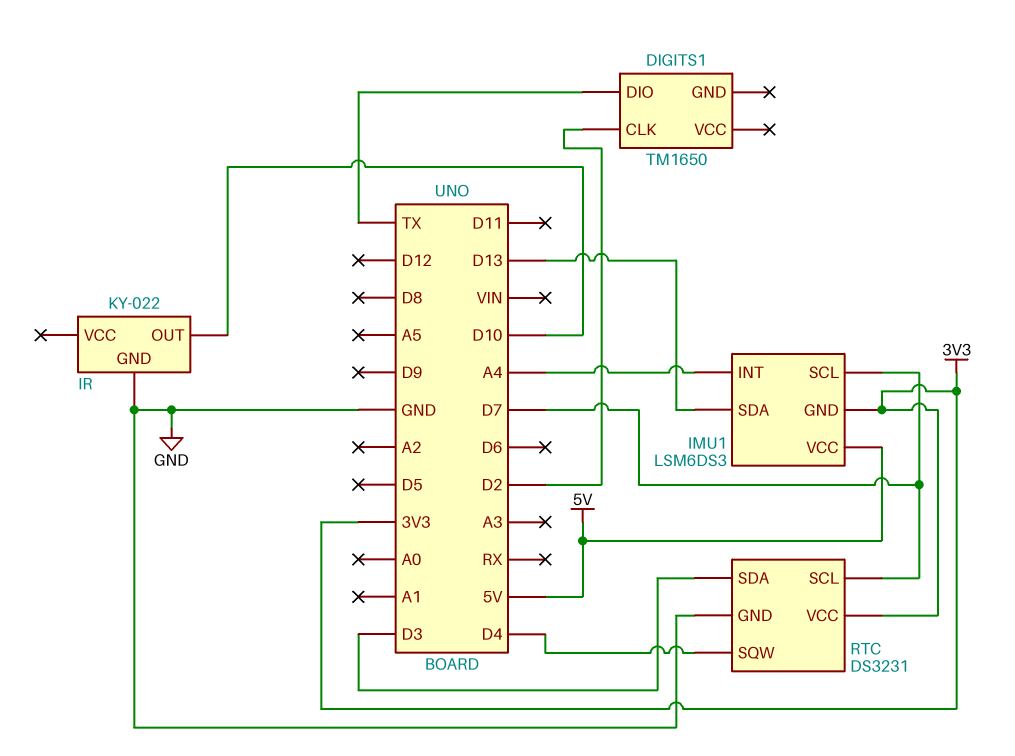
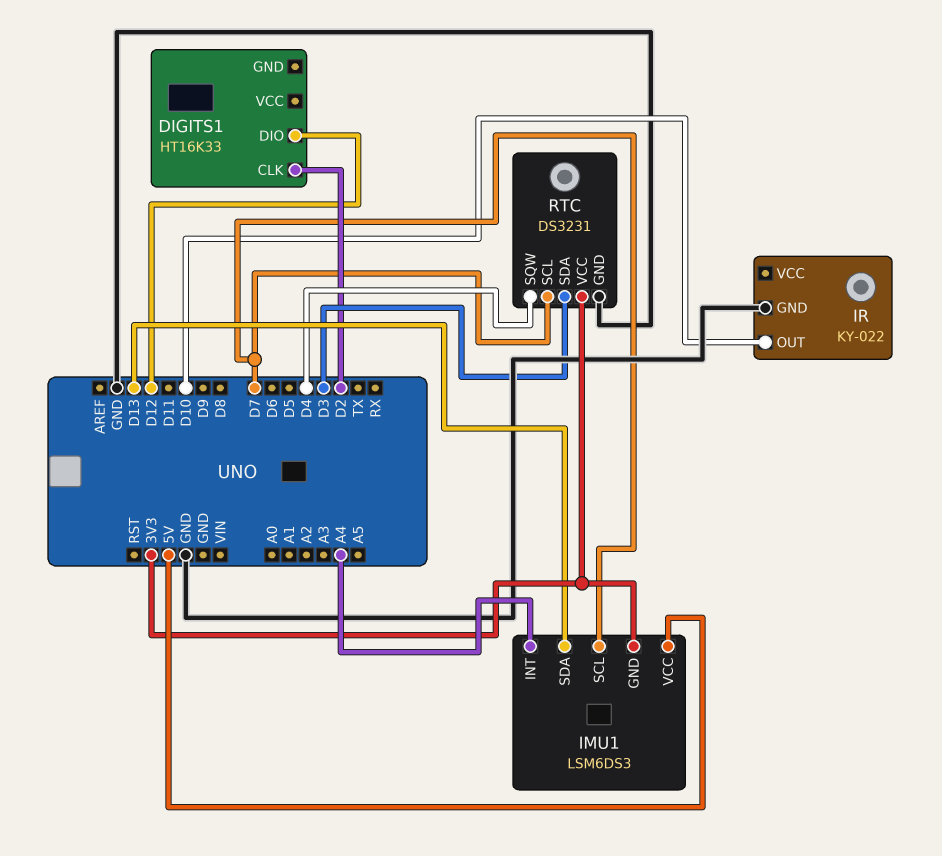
DIGITS1: TM1650 -> HT16K33
DIGITS1 pin DIO: TX -> D12

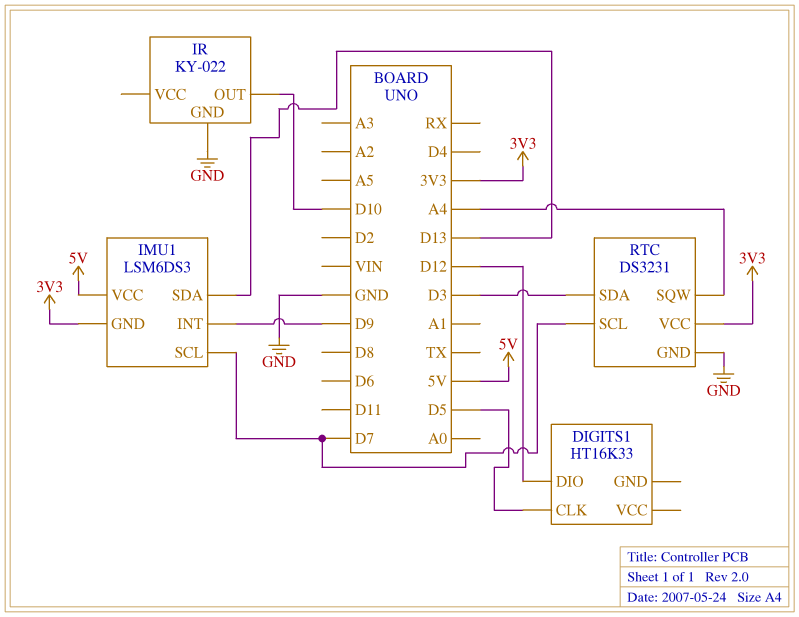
DIGITS1 pin CLK: D2 -> D5
IMU1 pin INT: A4 -> D9
RTC pin SQW: D4 -> A4

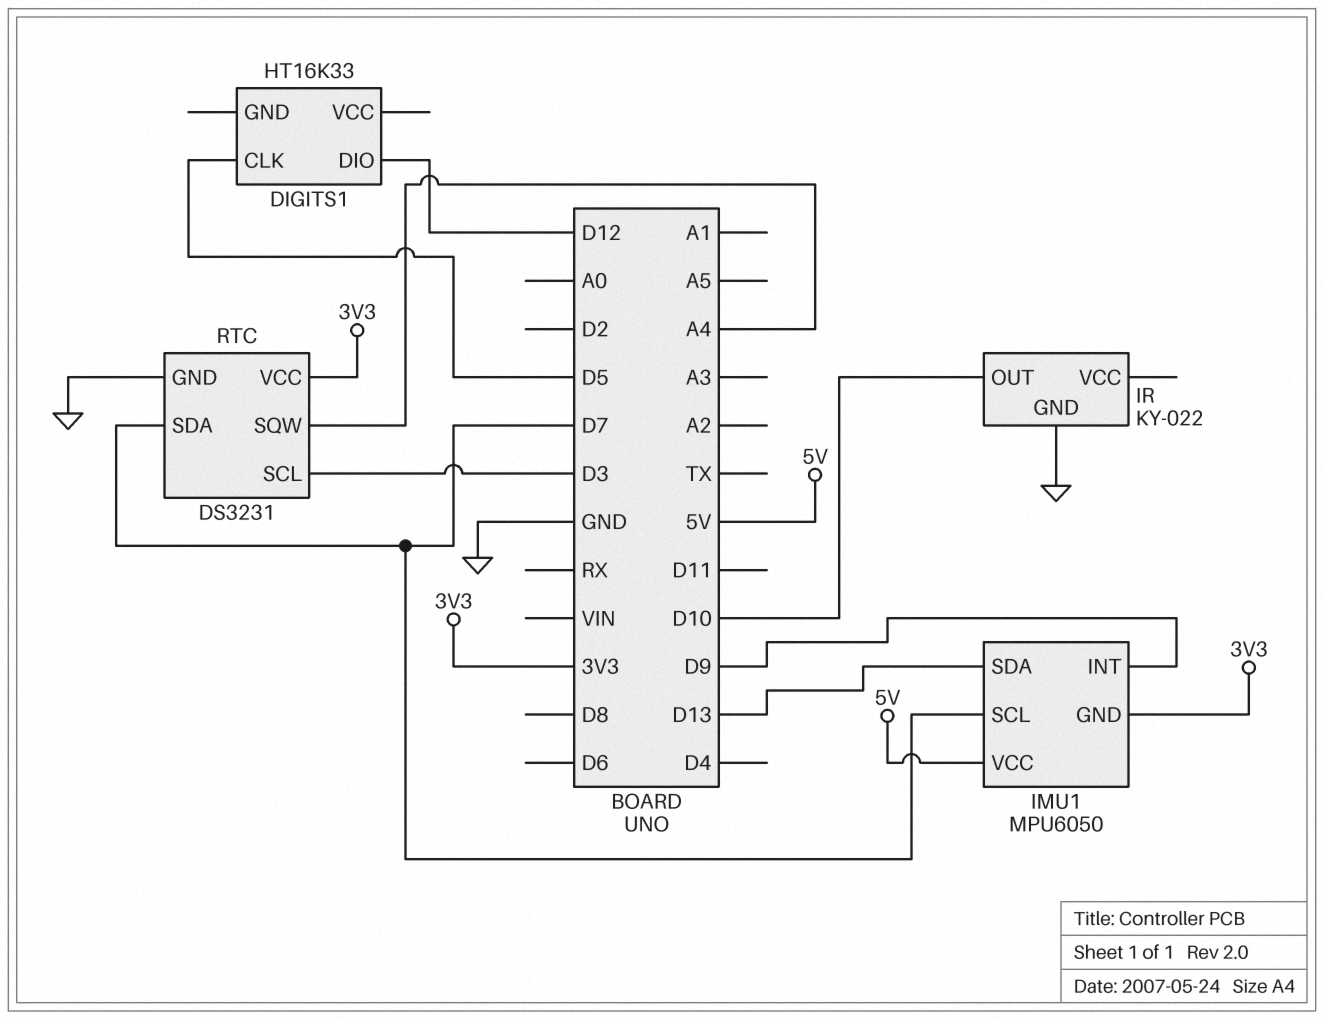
IMU1: LSM6DS3 -> MPU6050
RTC pin SCL: D7 -> D3
RTC pin SDA: D3 -> D7

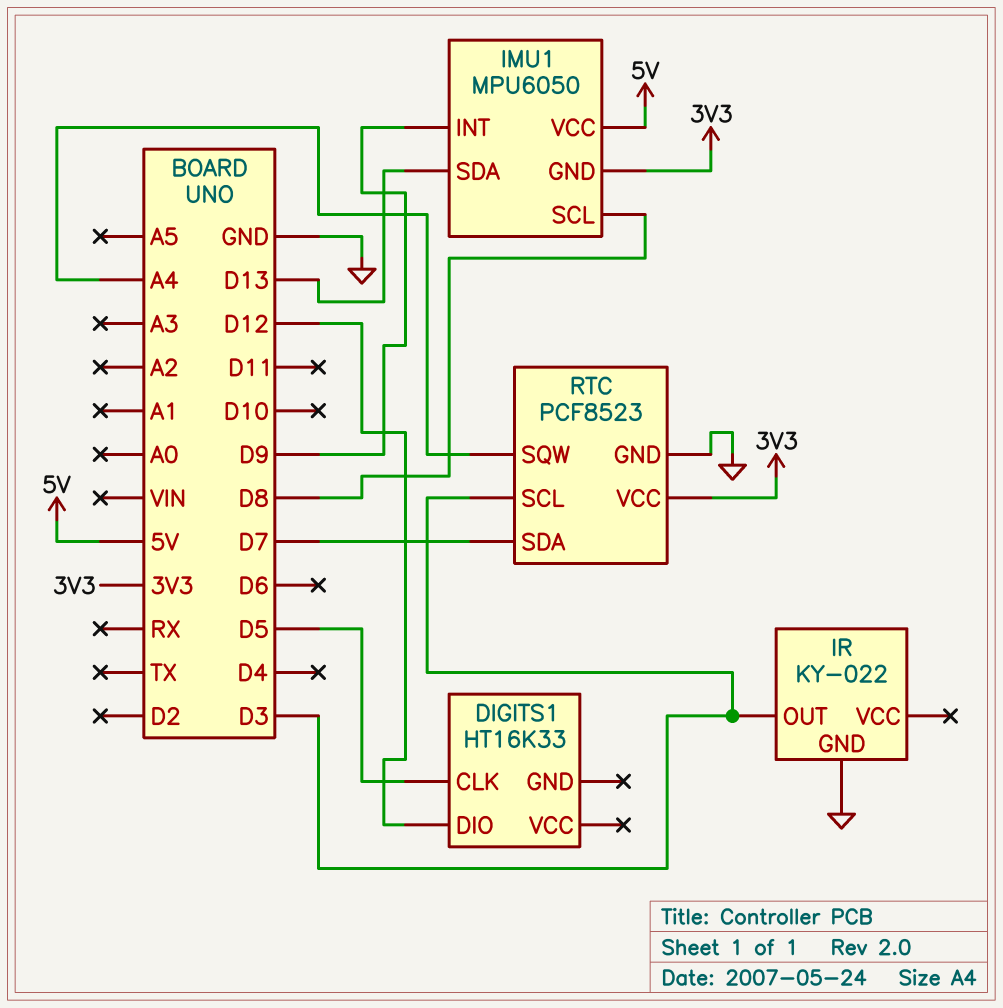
IMU1 pin SCL: D7 -> D8
IR pin OUT: D10 -> D3
RTC: DS3231 -> PCF8523

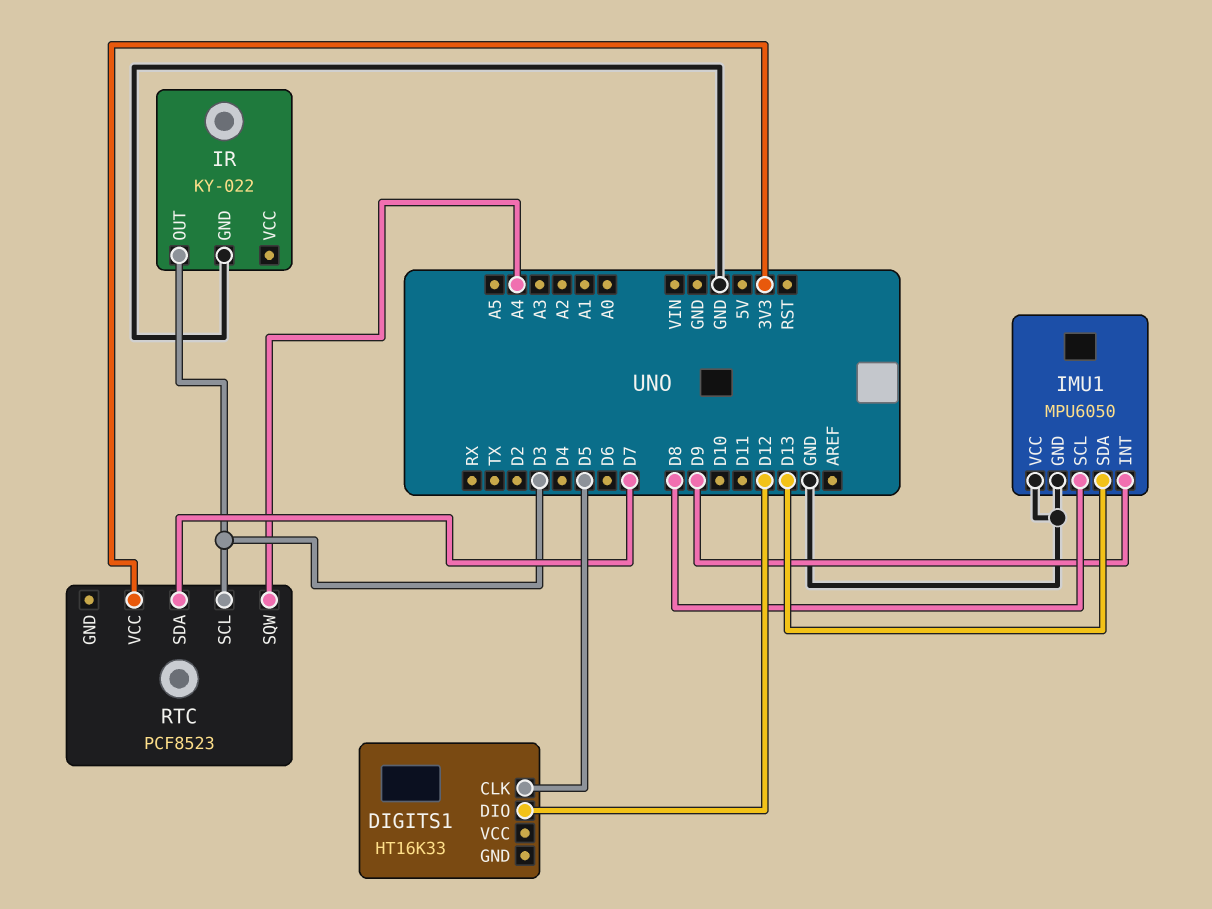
IMU1 pin GND: 3V3 -> GND
IMU1 pin VCC: 5V -> GND
RTC pin GND: GND -> none

